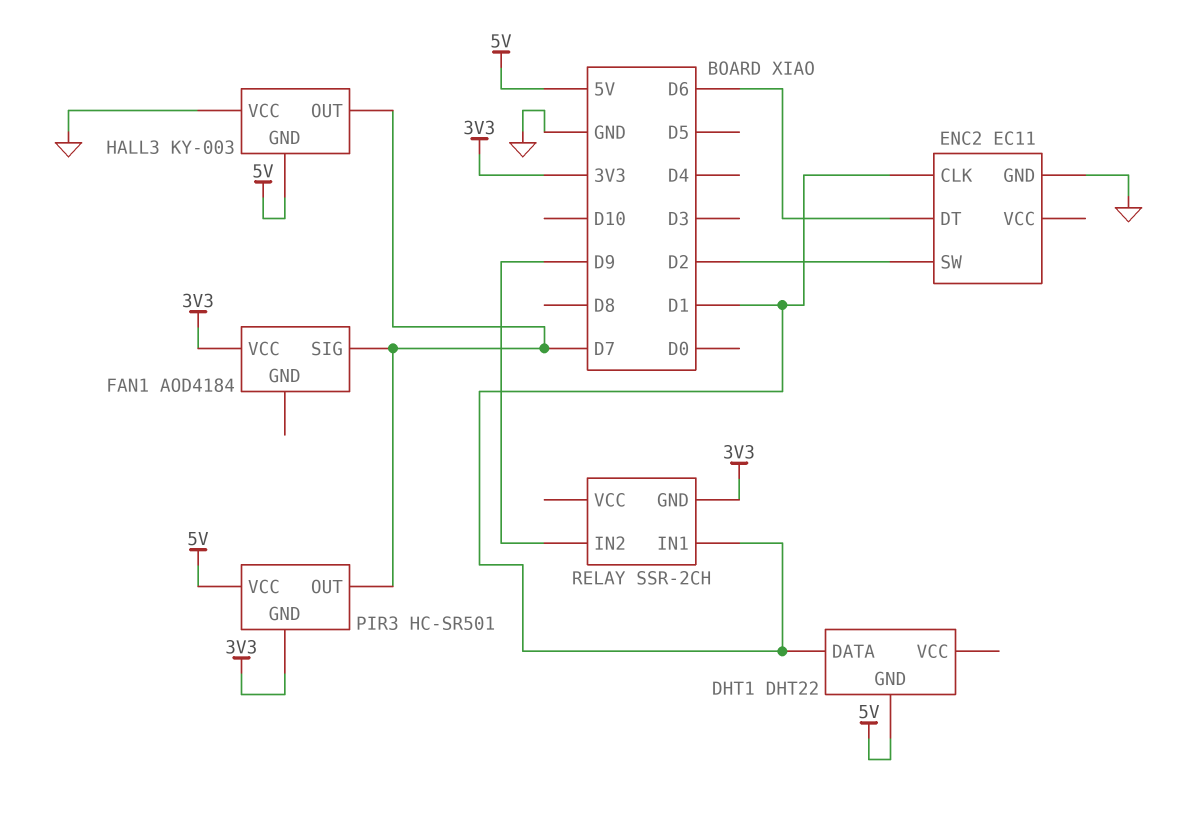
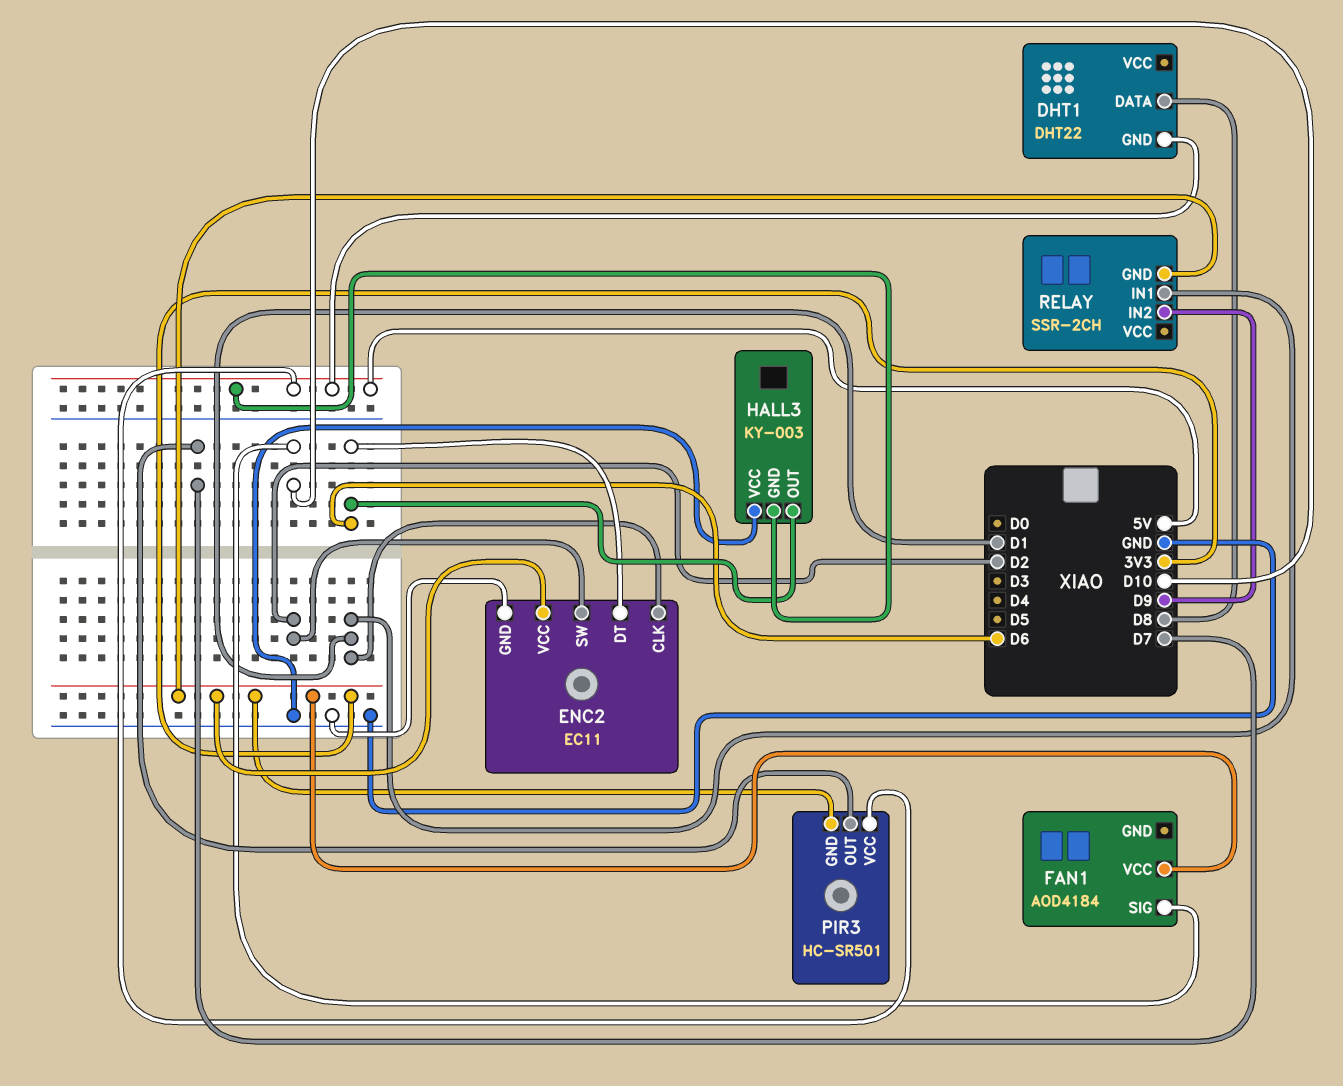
DHT1 pin DATA: D1 -> D8
ENC2 pin VCC: none -> 3V3
FAN1 pin SIG: D7 -> D10
HALL3 pin OUT: D7 -> D6

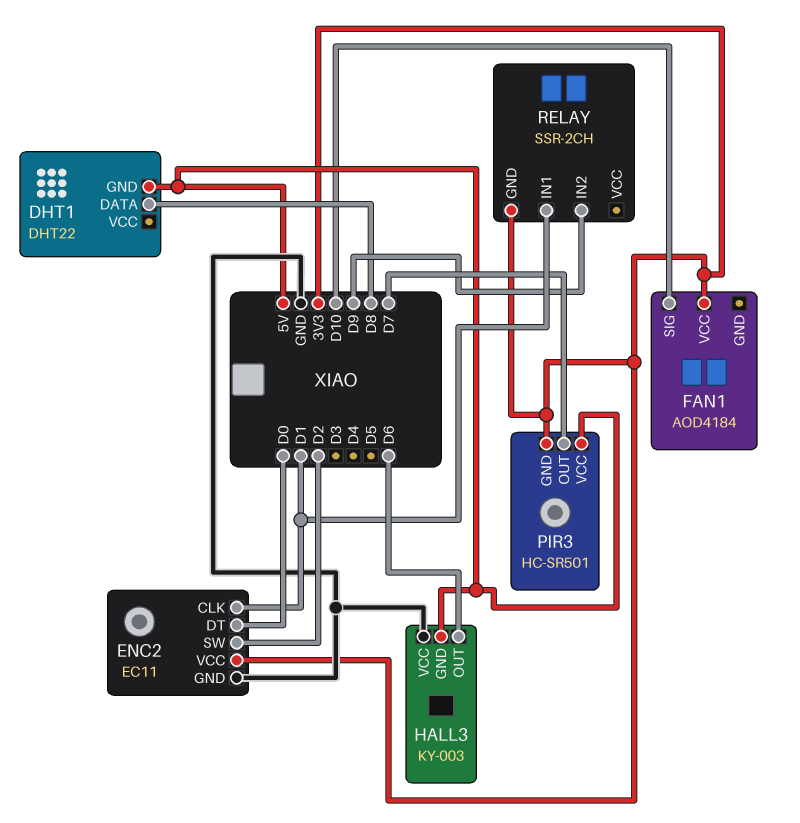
ENC2 pin DT: D6 -> D0

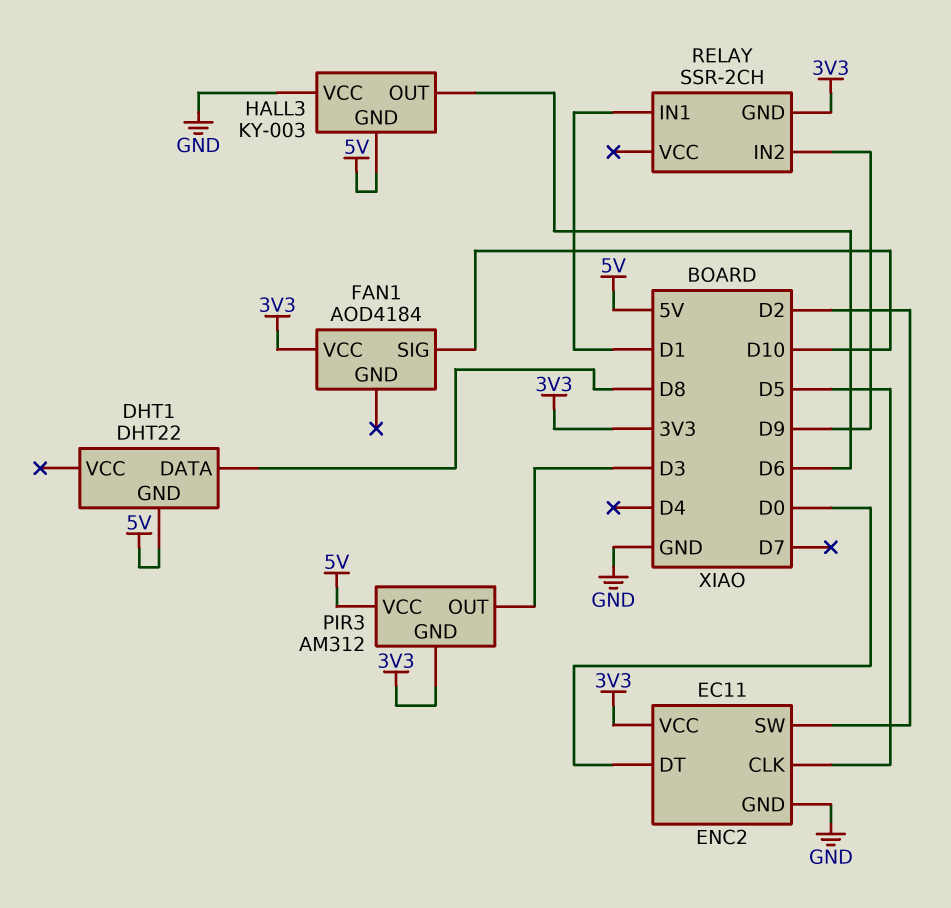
ENC2 pin CLK: D1 -> D5
PIR3: HC-SR501 -> AM312
PIR3 pin OUT: D7 -> D3

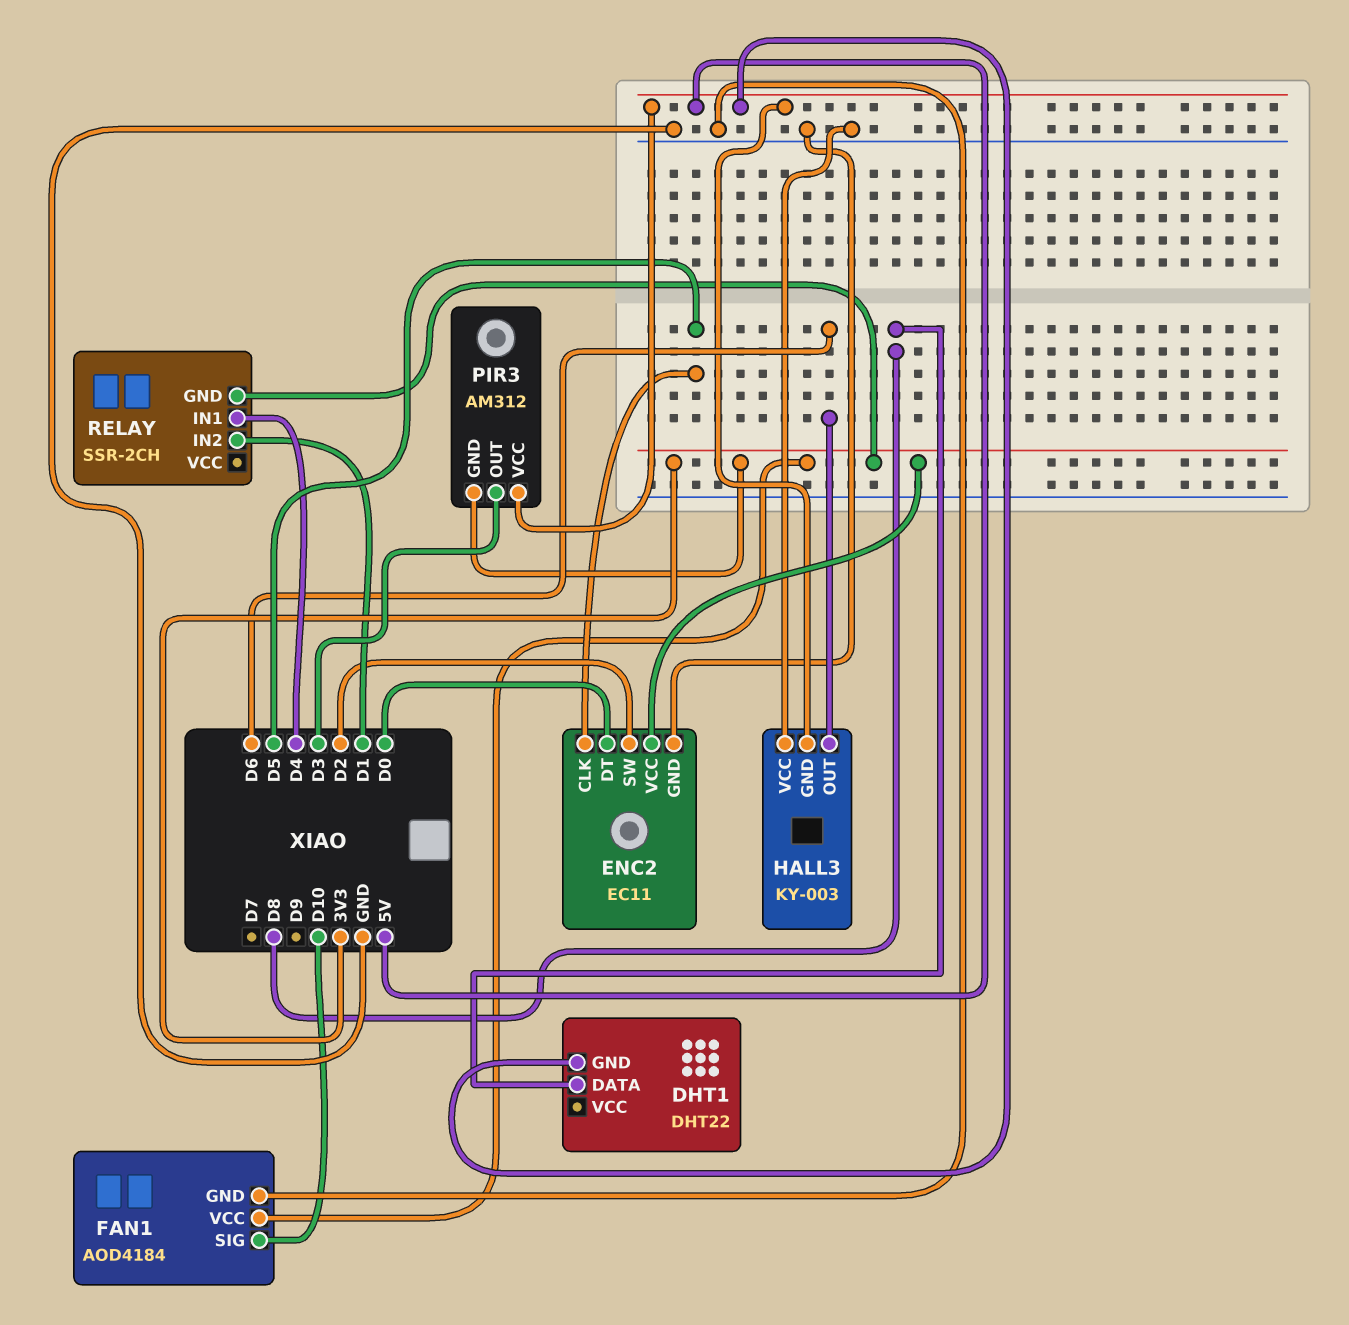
FAN1 pin GND: none -> GND
RELAY pin IN1: D1 -> D4
RELAY pin IN2: D9 -> D1

